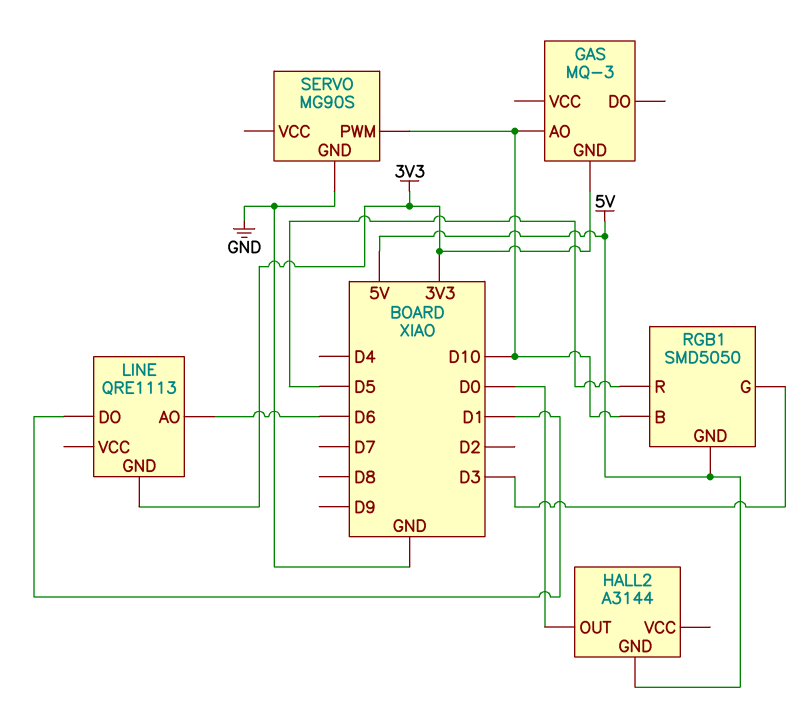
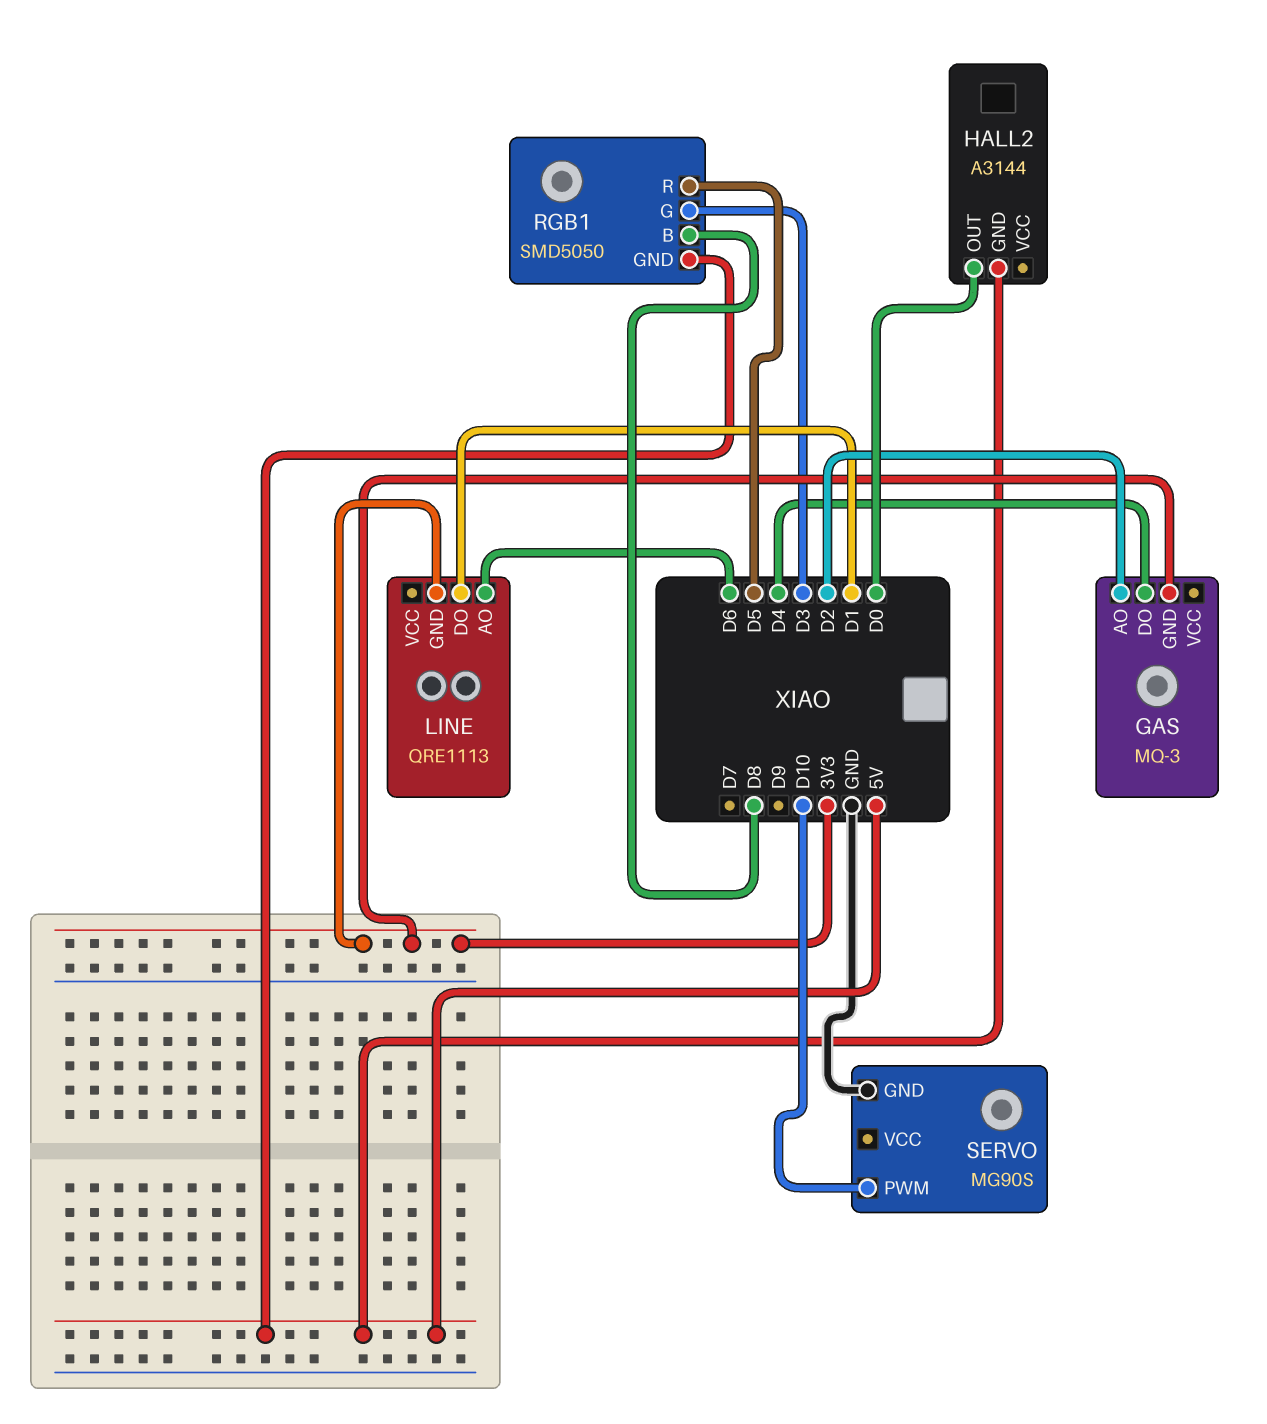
GAS pin AO: D10 -> D2
GAS pin DO: none -> D4
RGB1 pin B: D10 -> D8

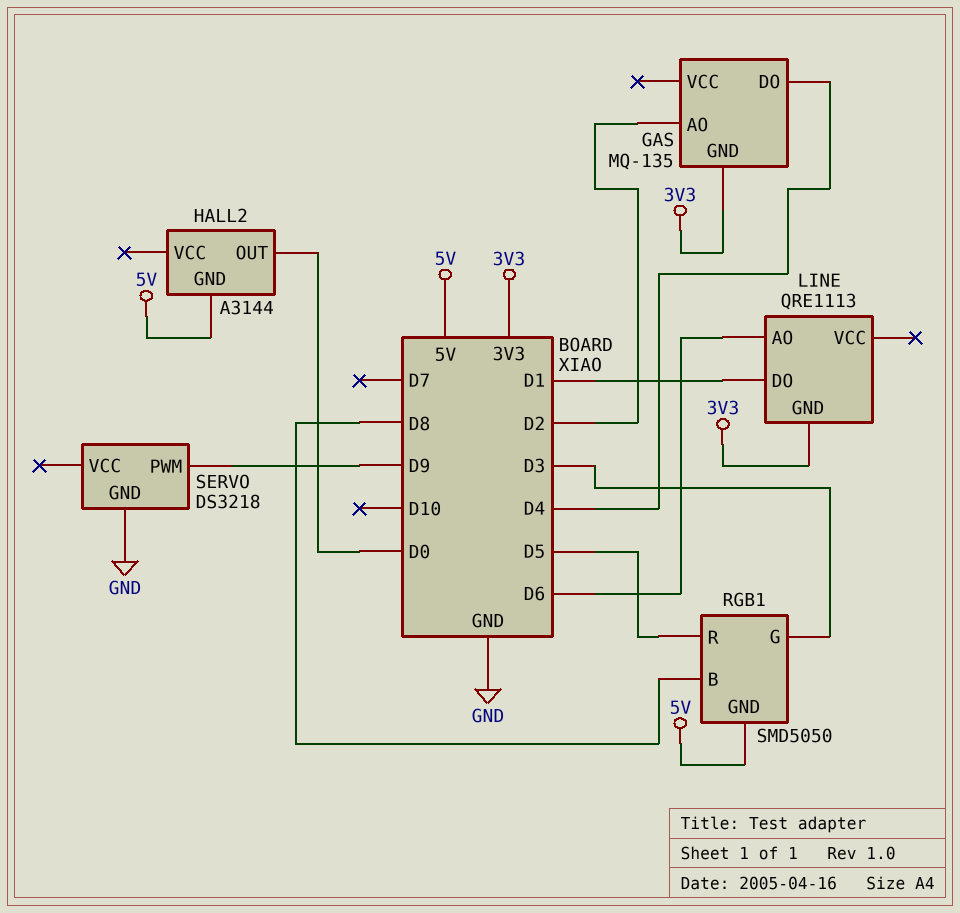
GAS: MQ-3 -> MQ-135
SERVO: MG90S -> DS3218
SERVO pin PWM: D10 -> D9

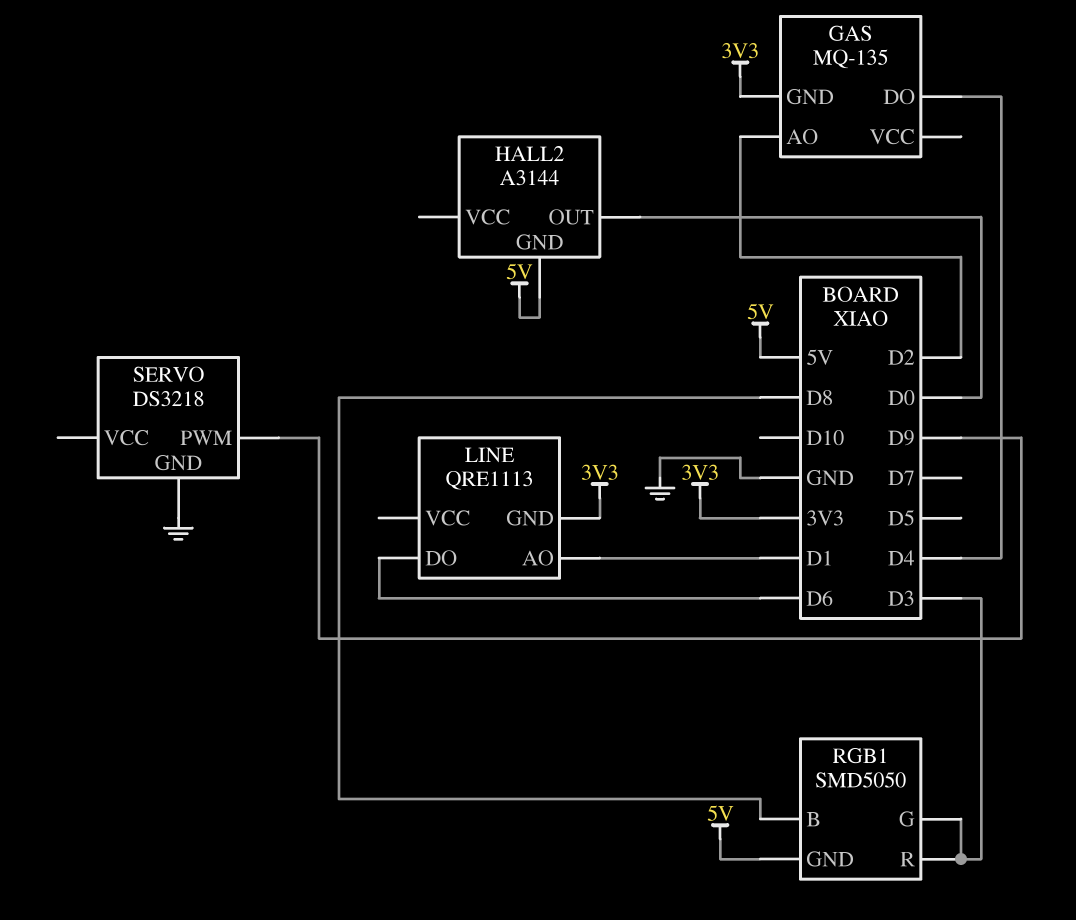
LINE pin AO: D6 -> D1
LINE pin DO: D1 -> D6
RGB1 pin R: D5 -> D3

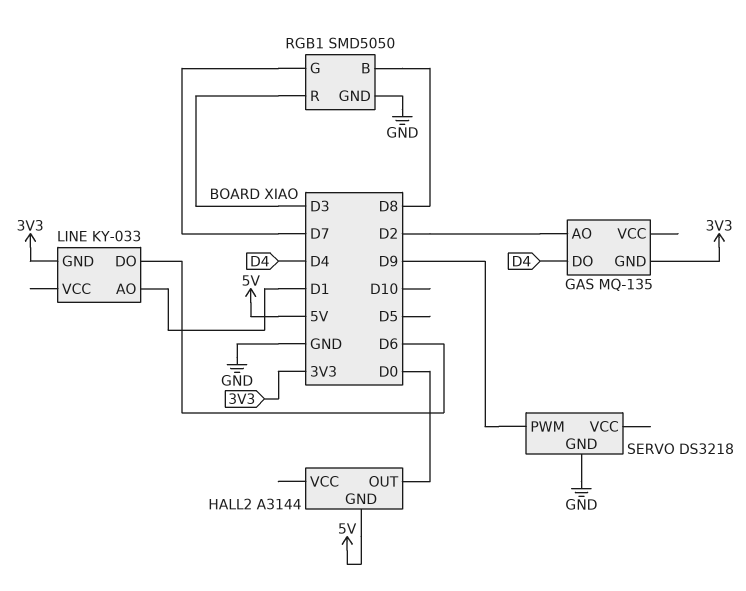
LINE: QRE1113 -> KY-033
RGB1 pin G: D3 -> D7
RGB1 pin GND: 5V -> GND

